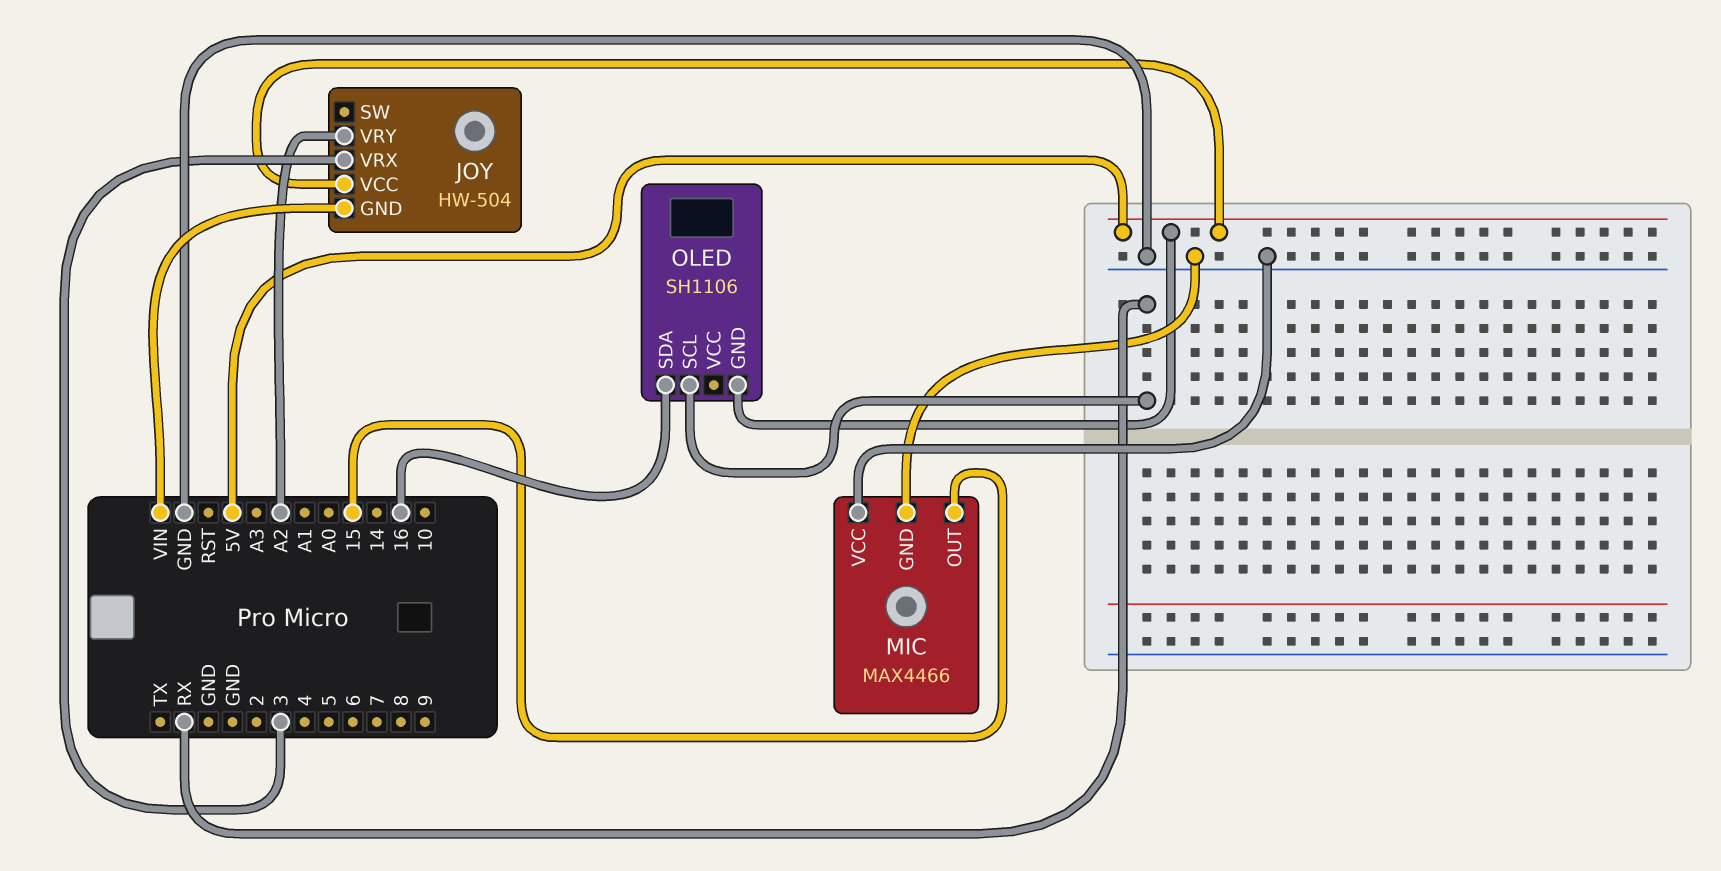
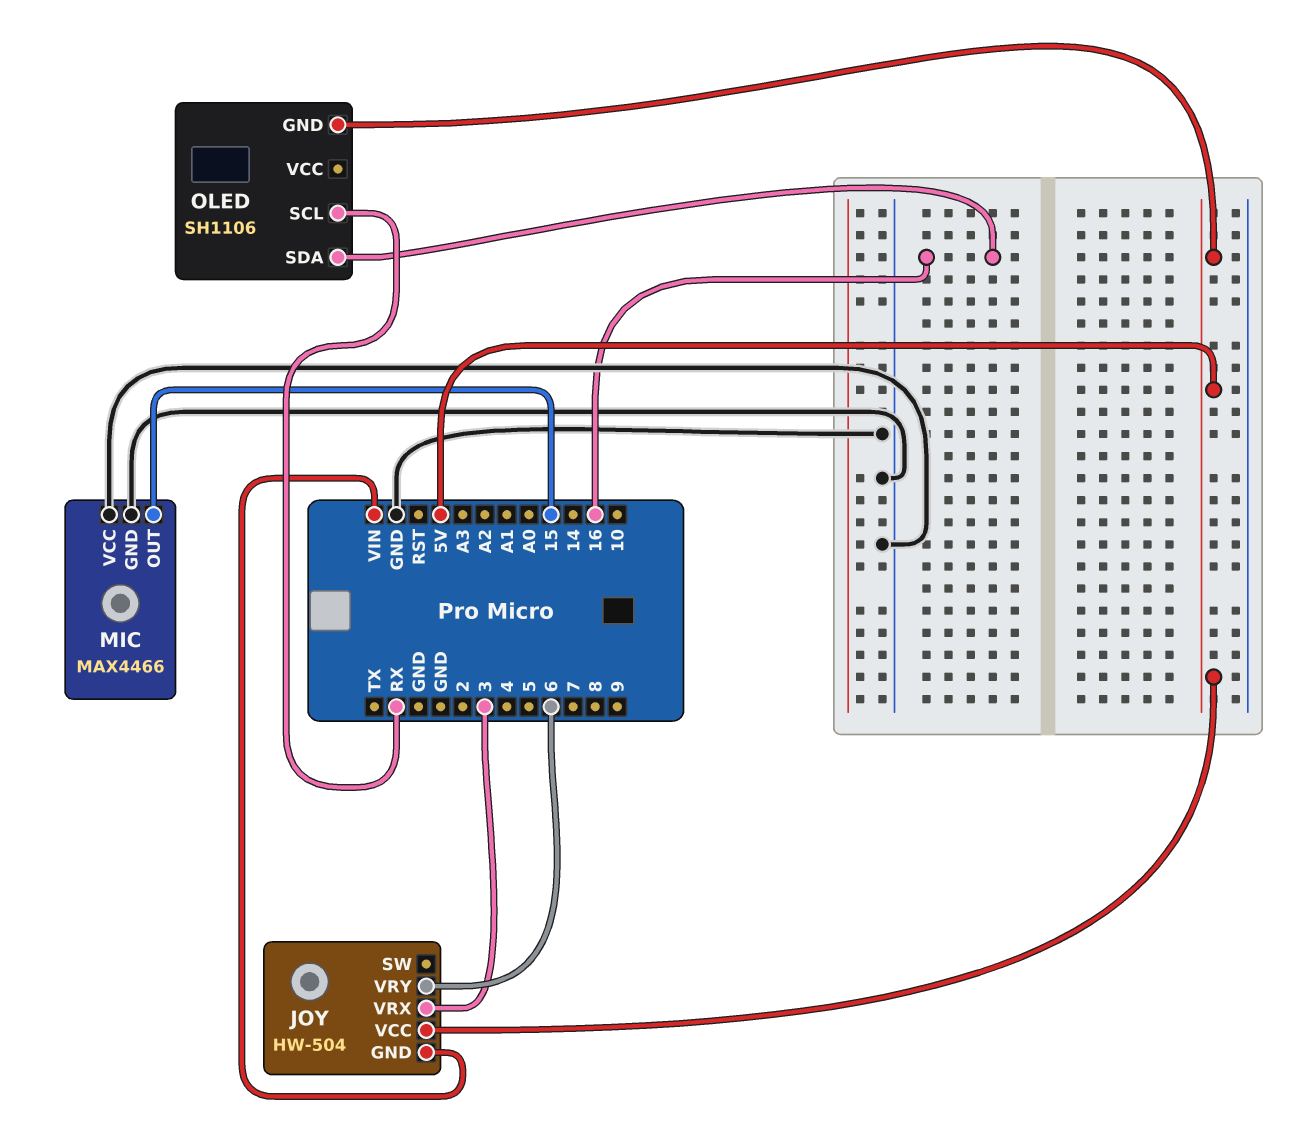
JOY pin VRY: A2 -> 6

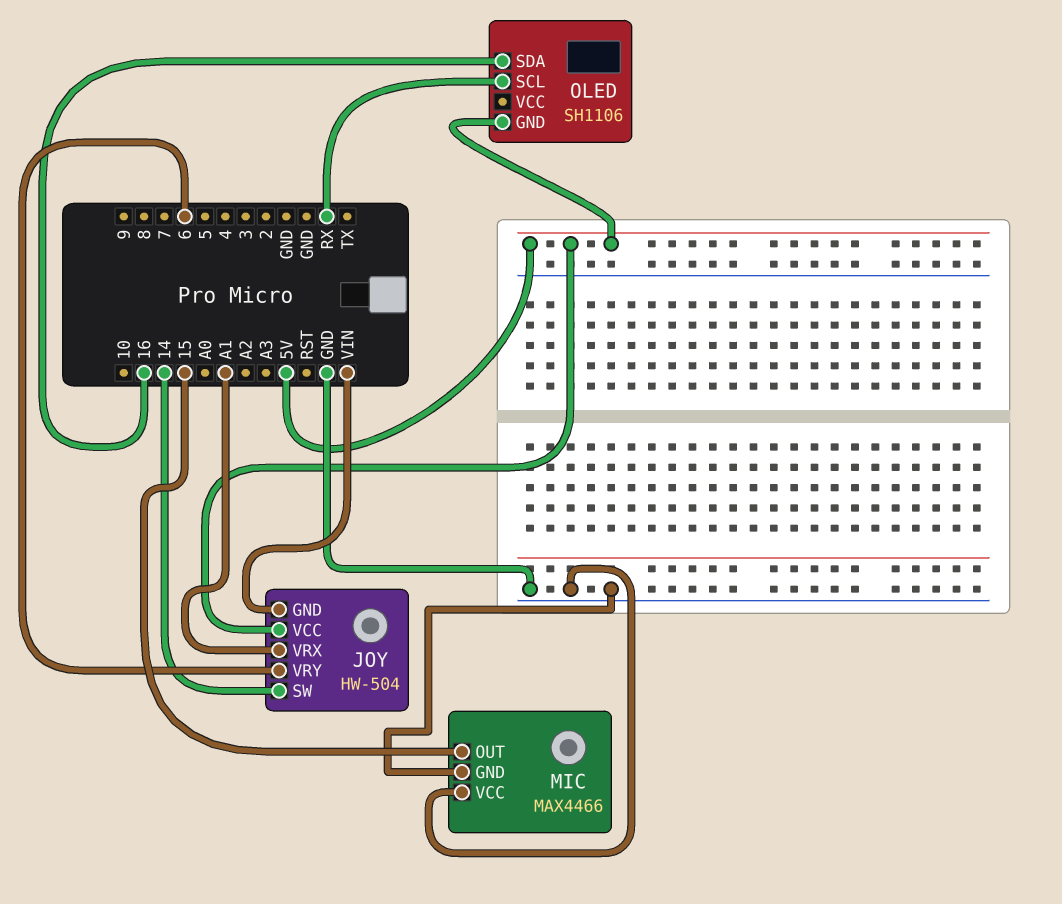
JOY pin SW: none -> 14
JOY pin VRX: 3 -> A1

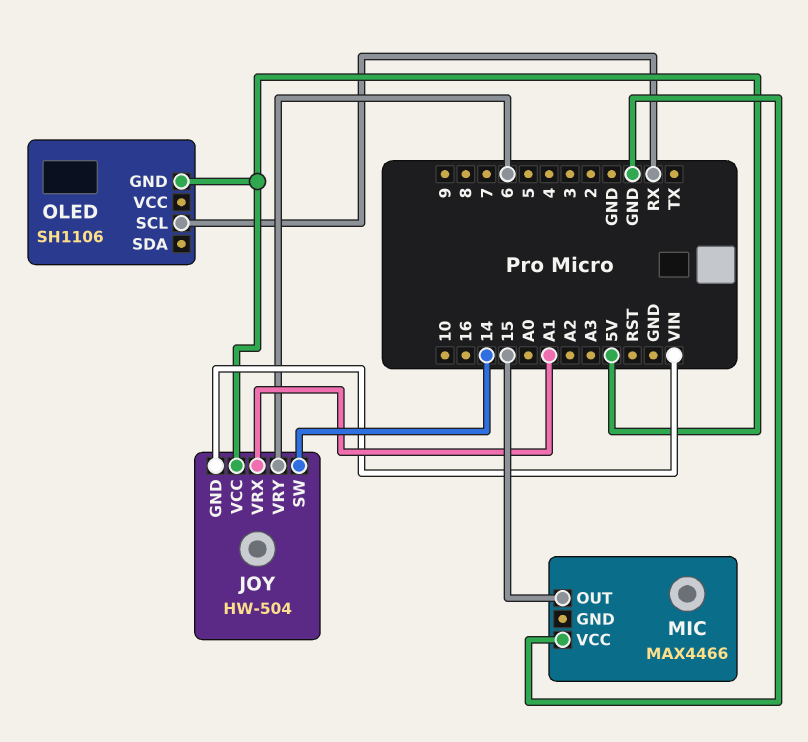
MIC pin GND: GND -> none
OLED pin SDA: 16 -> none

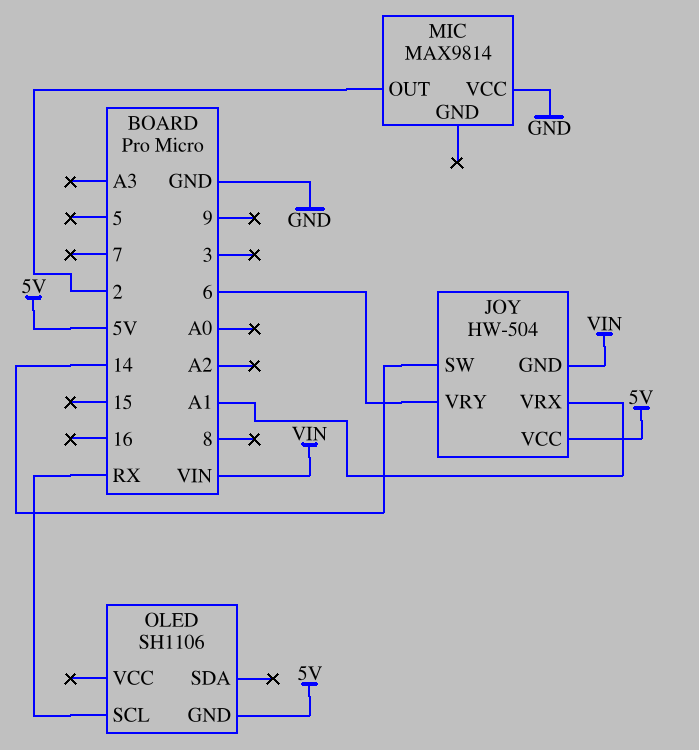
MIC: MAX4466 -> MAX9814
MIC pin OUT: 15 -> 2

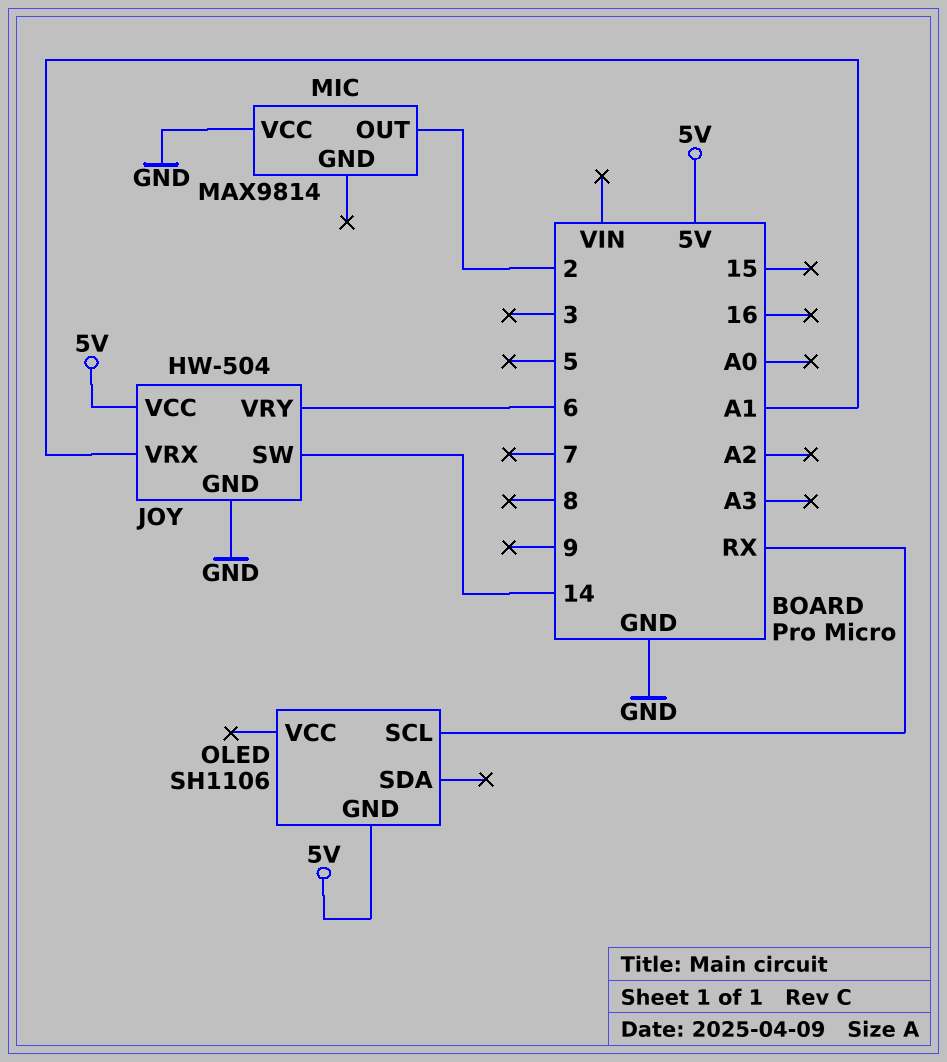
JOY pin GND: VIN -> GND

